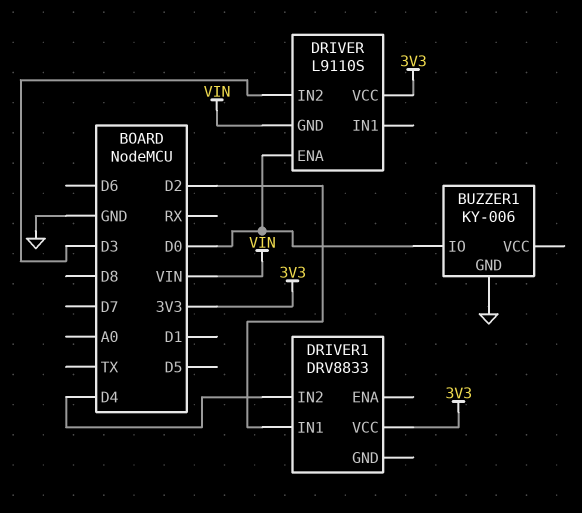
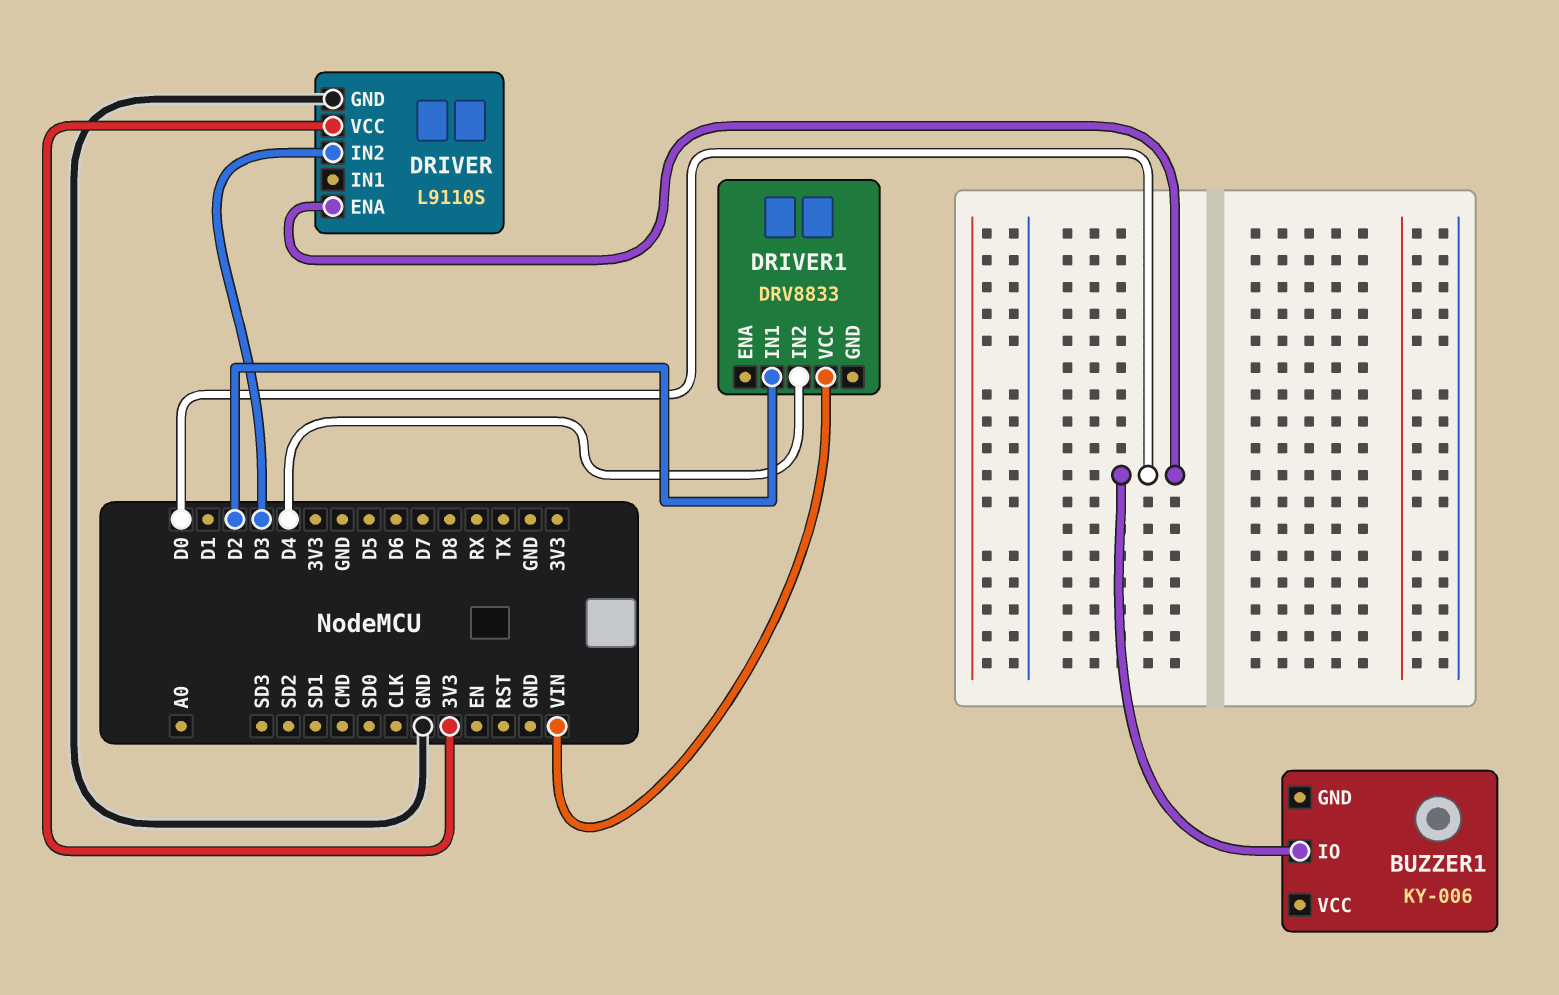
BUZZER1 pin GND: GND -> none
DRIVER pin GND: VIN -> GND
DRIVER1 pin VCC: 3V3 -> VIN

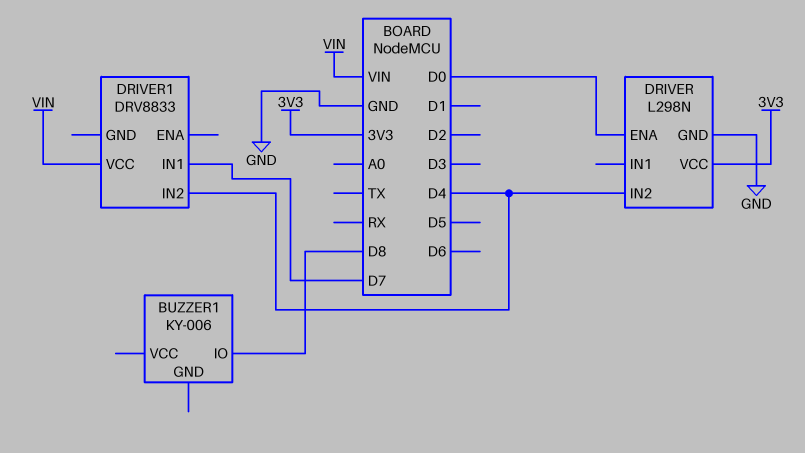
BUZZER1 pin IO: D0 -> D8
DRIVER: L9110S -> L298N
DRIVER pin IN2: D3 -> D4
DRIVER1 pin IN1: D2 -> D7

